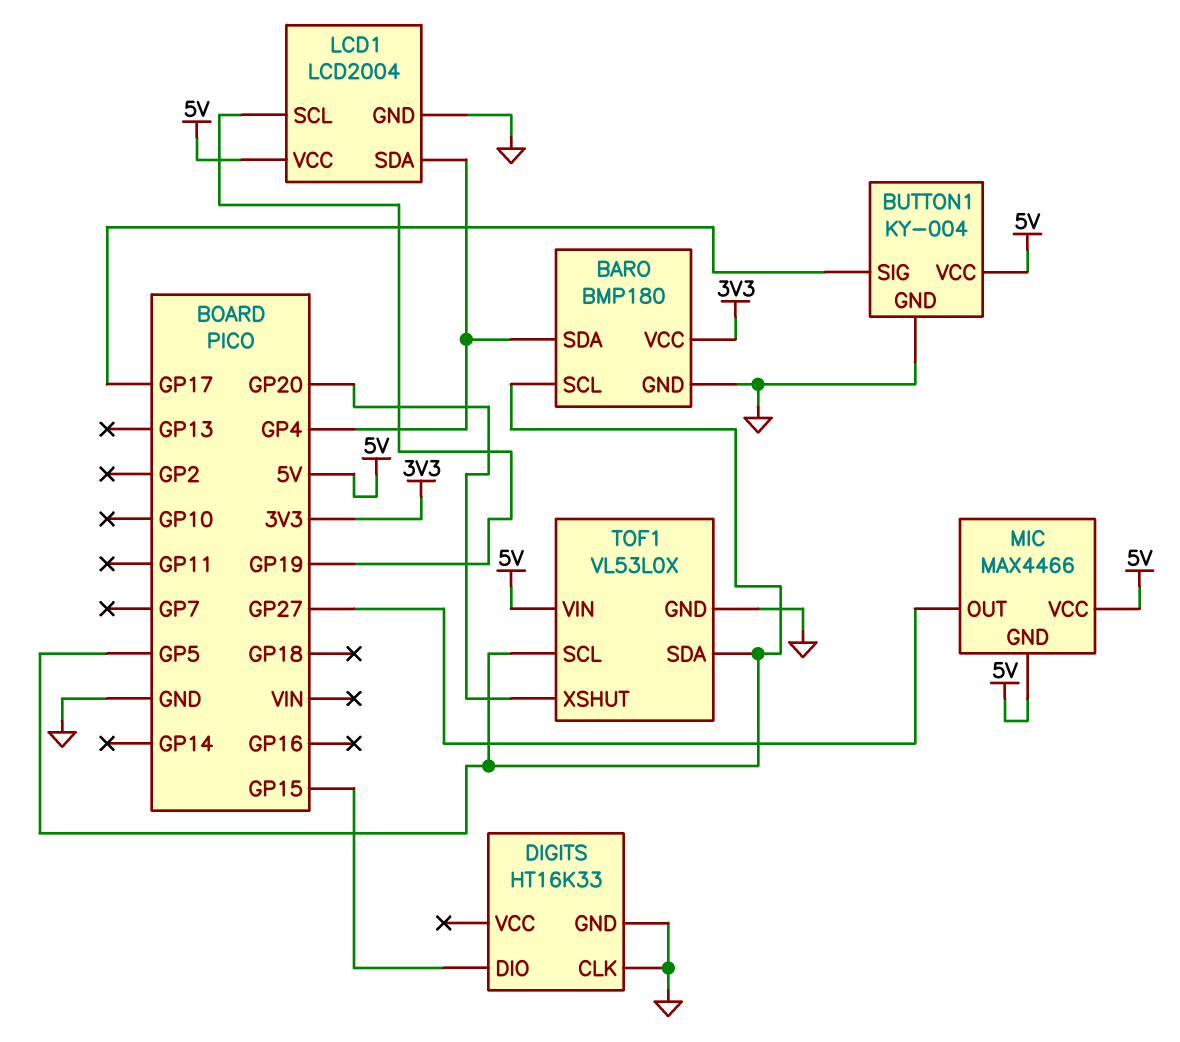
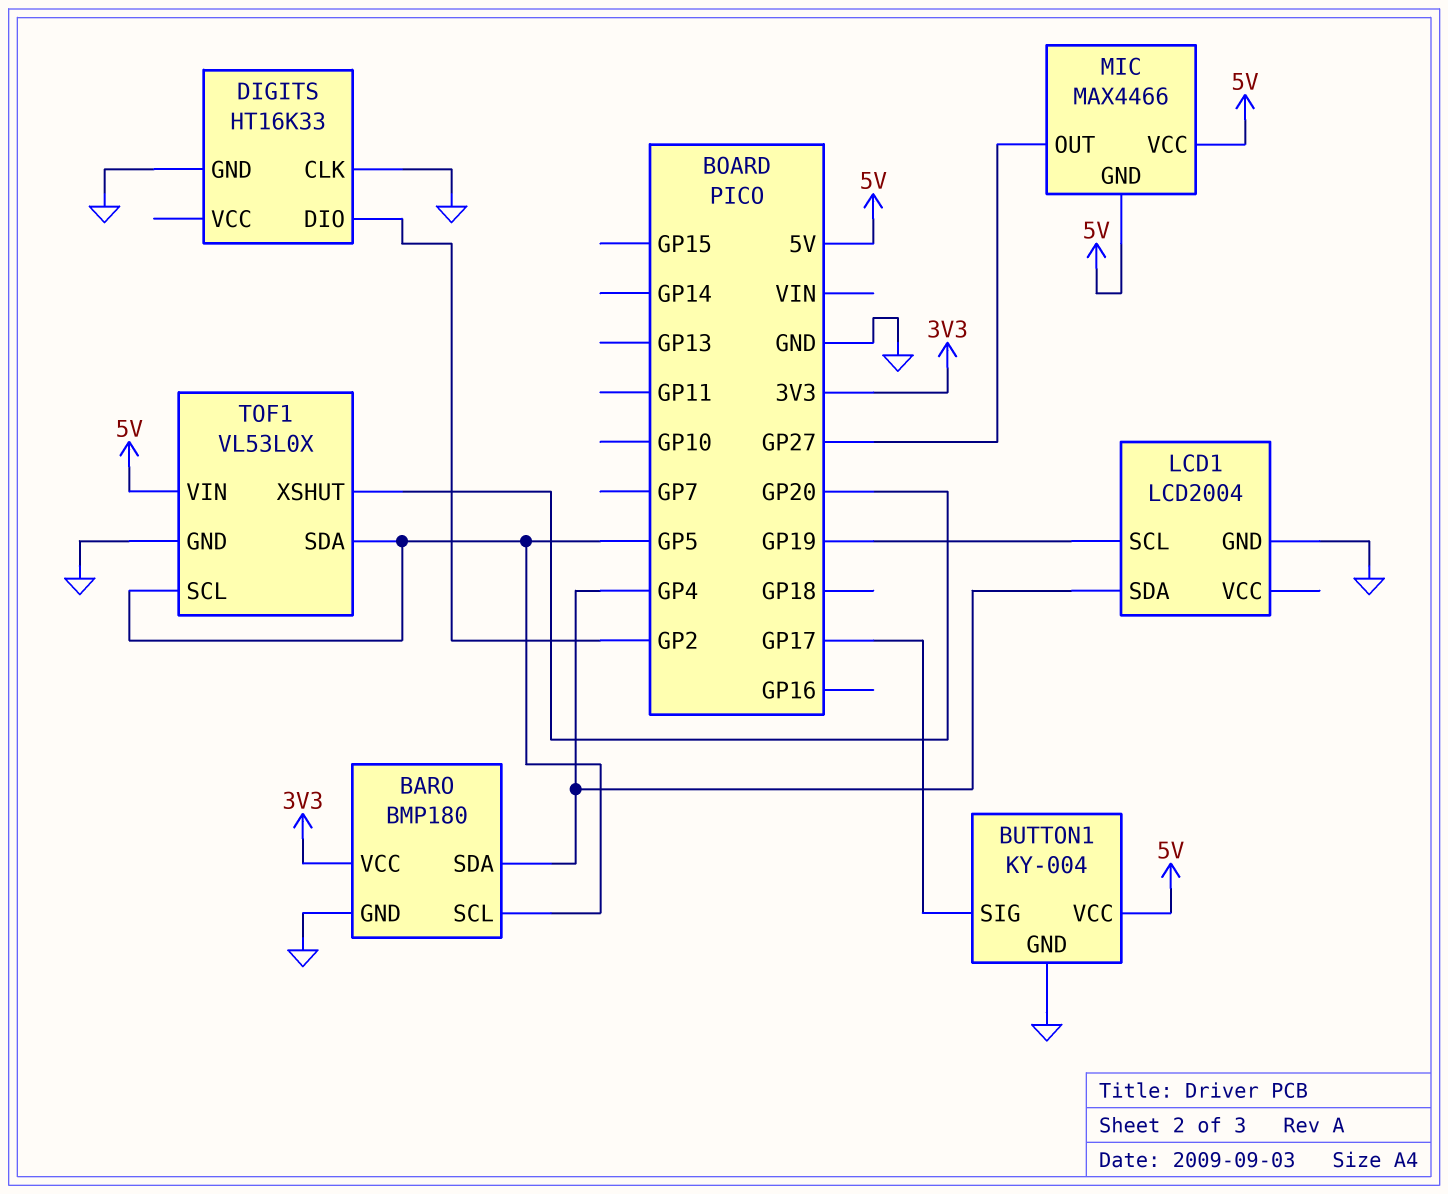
DIGITS pin DIO: GP15 -> GP2
LCD1 pin VCC: 5V -> none

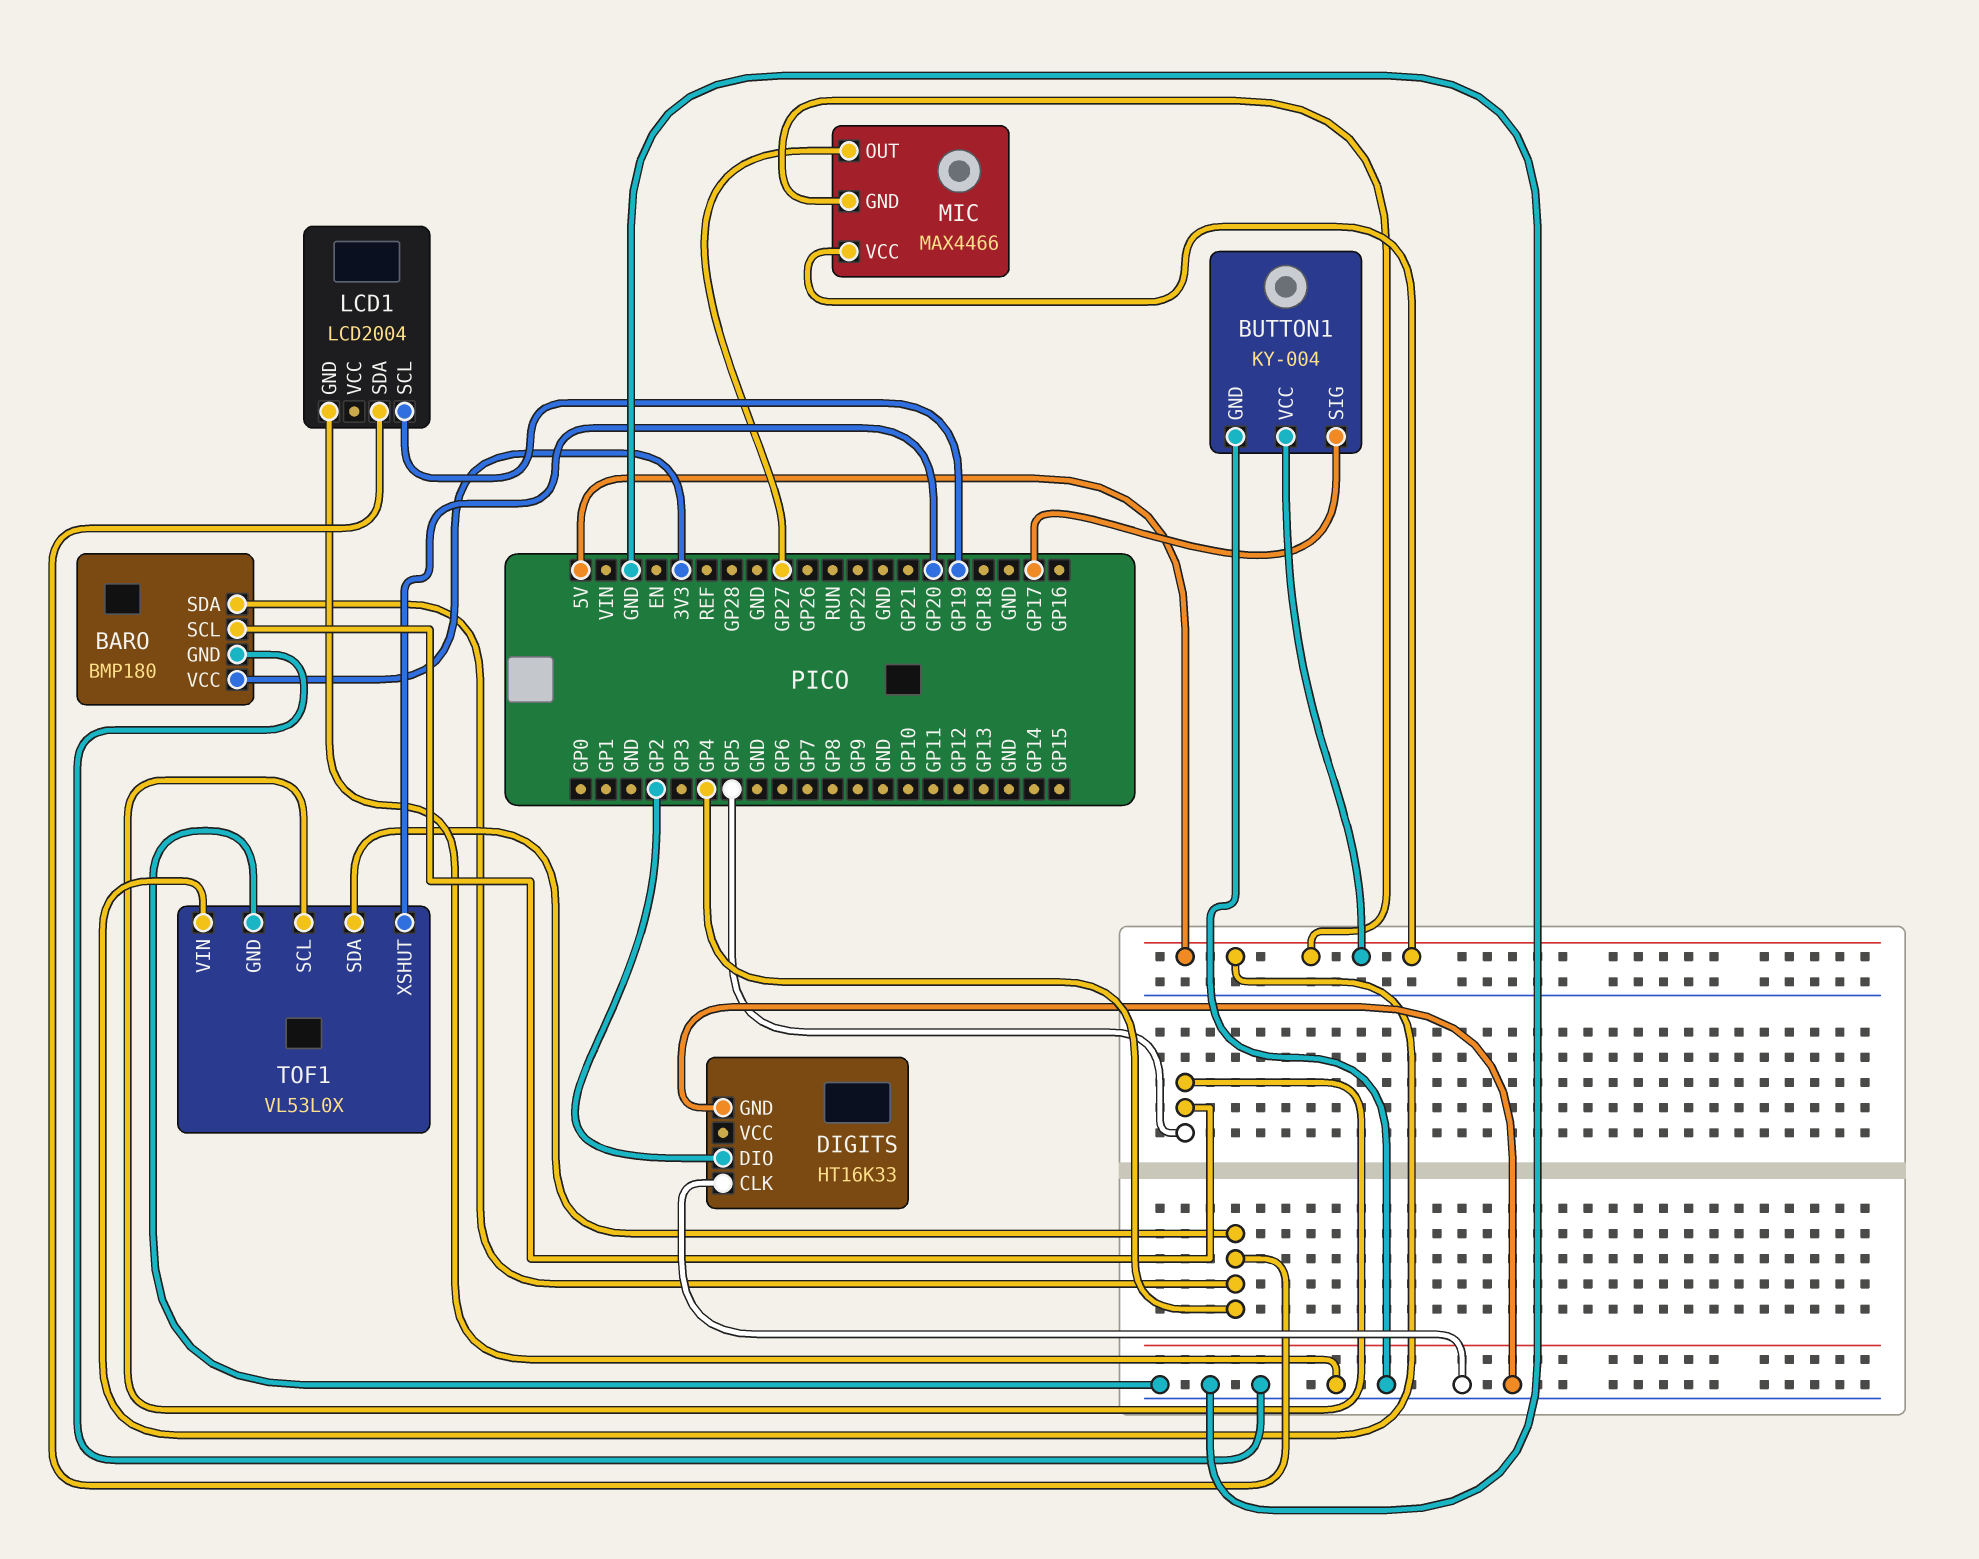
TOF1 pin SDA: GP5 -> GP4

